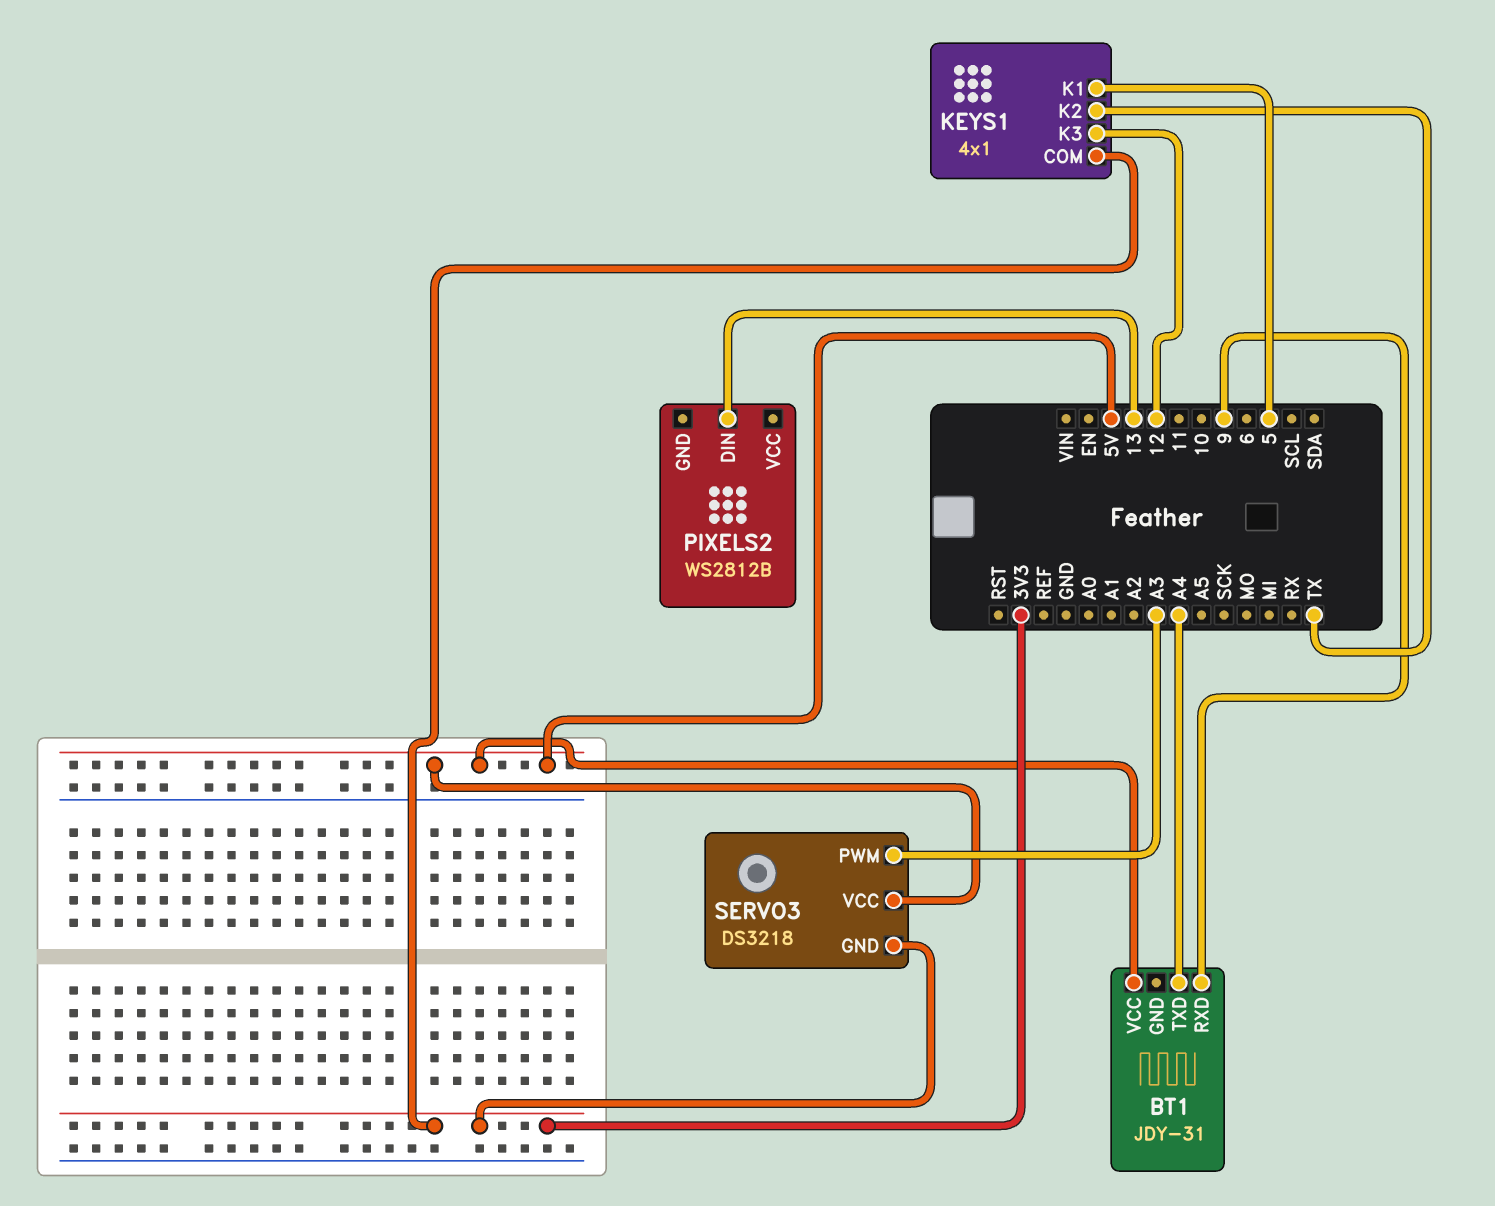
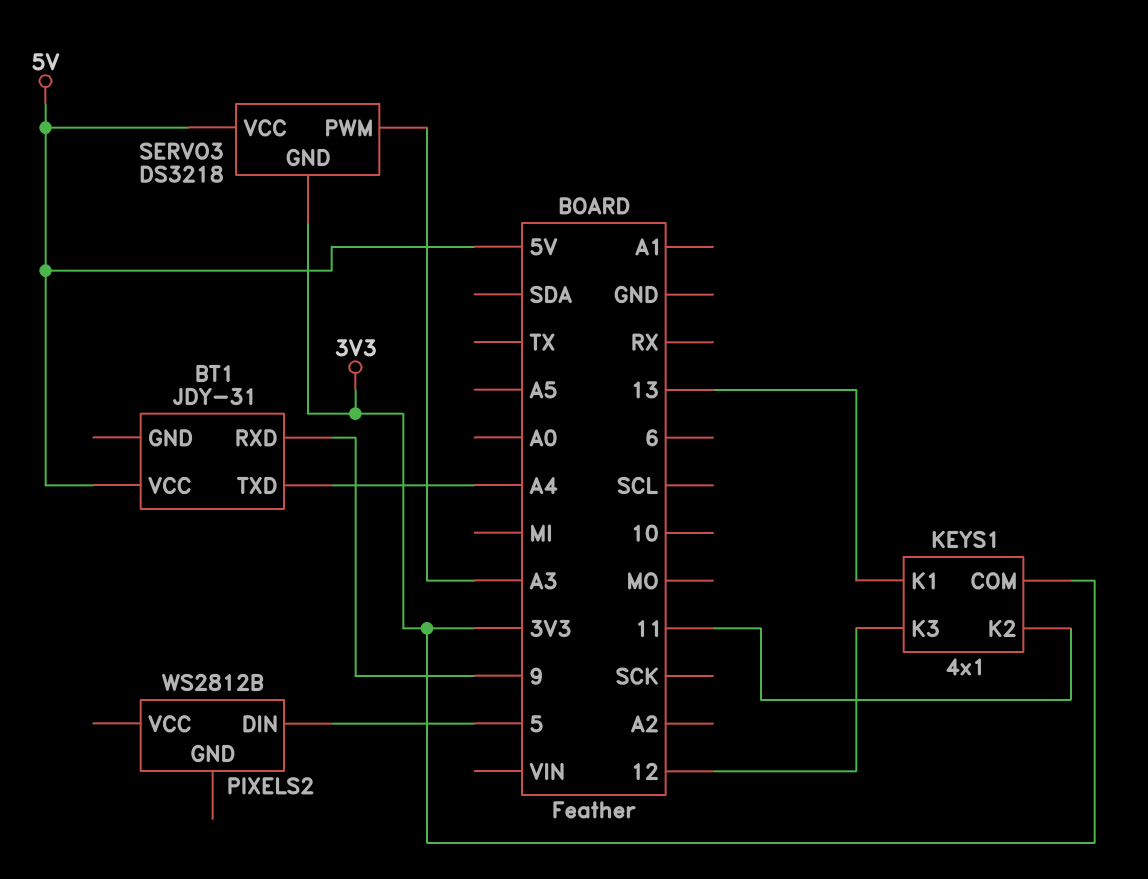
KEYS1 pin K1: 5 -> 13
KEYS1 pin K2: TX -> 11
PIXELS2 pin DIN: 13 -> 5

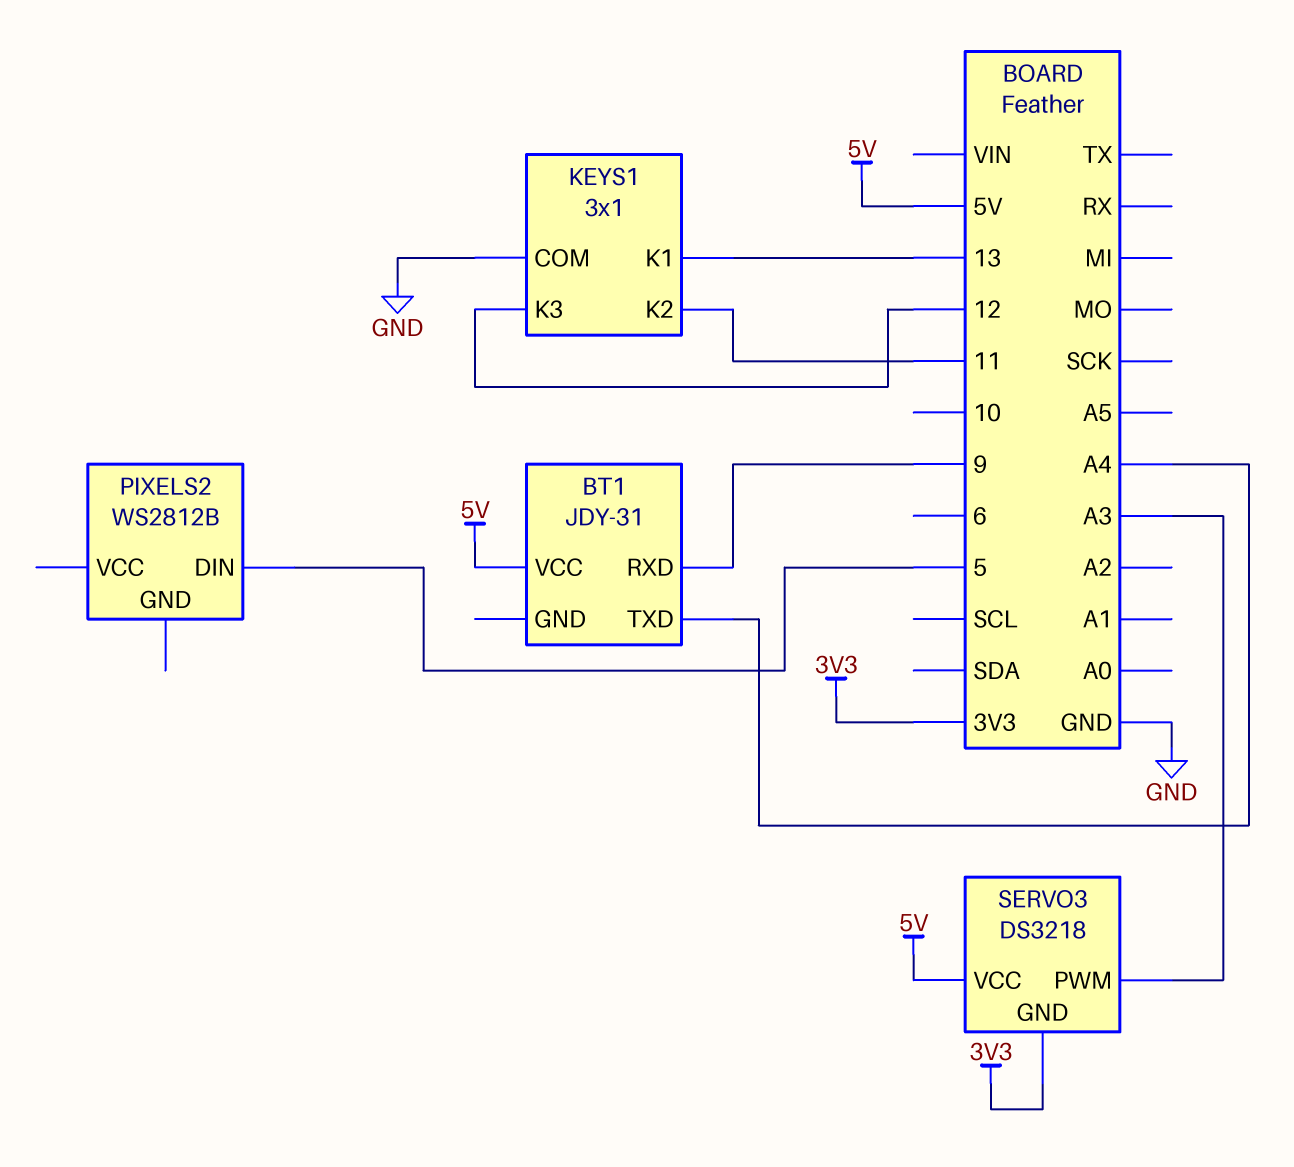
KEYS1: 4x1 -> 3x1
KEYS1 pin COM: 3V3 -> GND

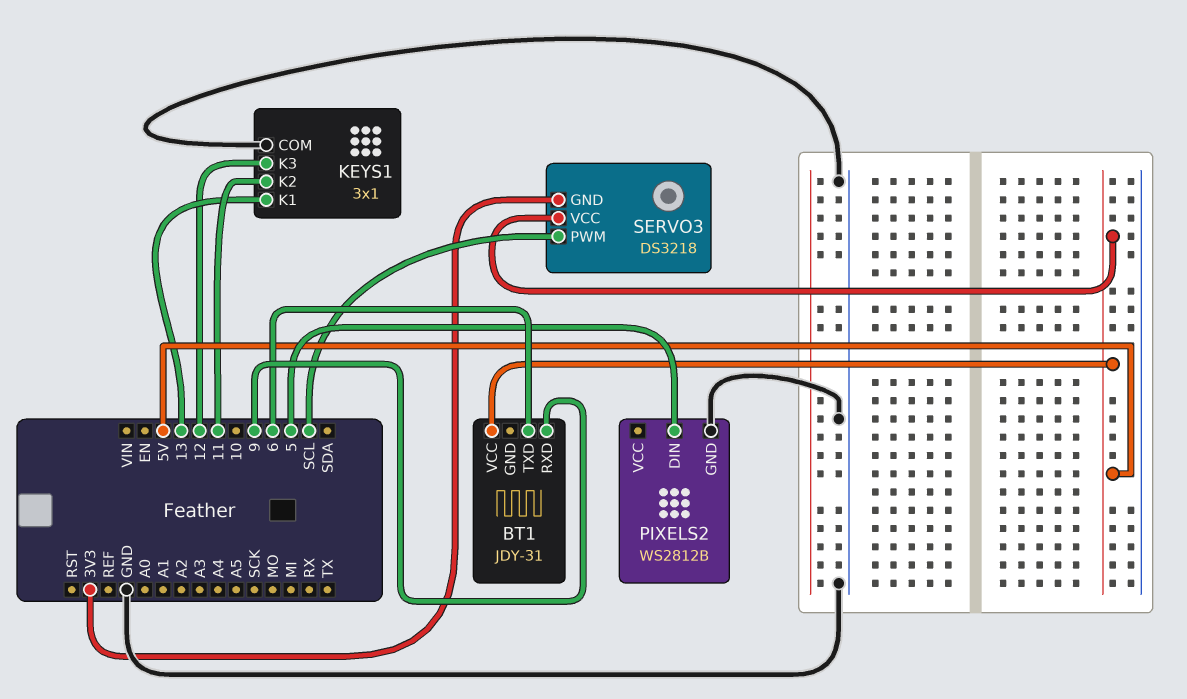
BT1 pin TXD: A4 -> 6
PIXELS2 pin GND: none -> GND
SERVO3 pin PWM: A3 -> SCL

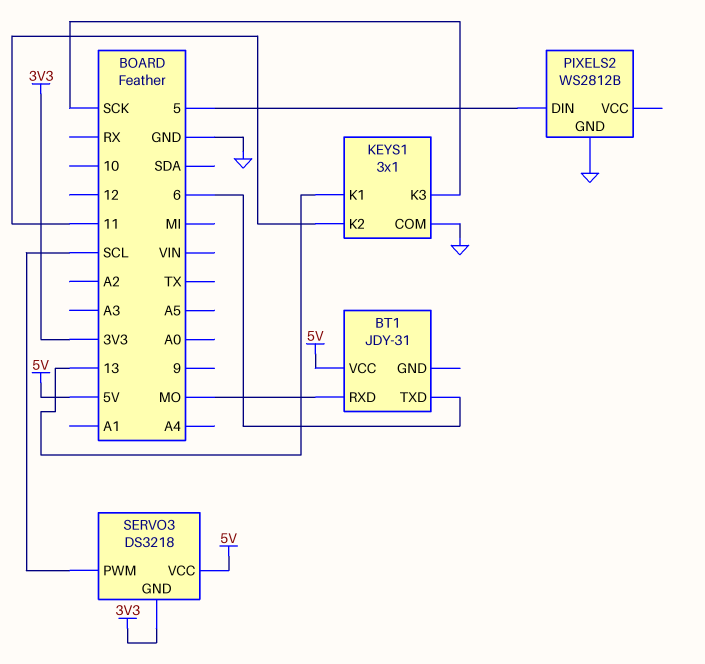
BT1 pin RXD: 9 -> MO
KEYS1 pin K3: 12 -> SCK

